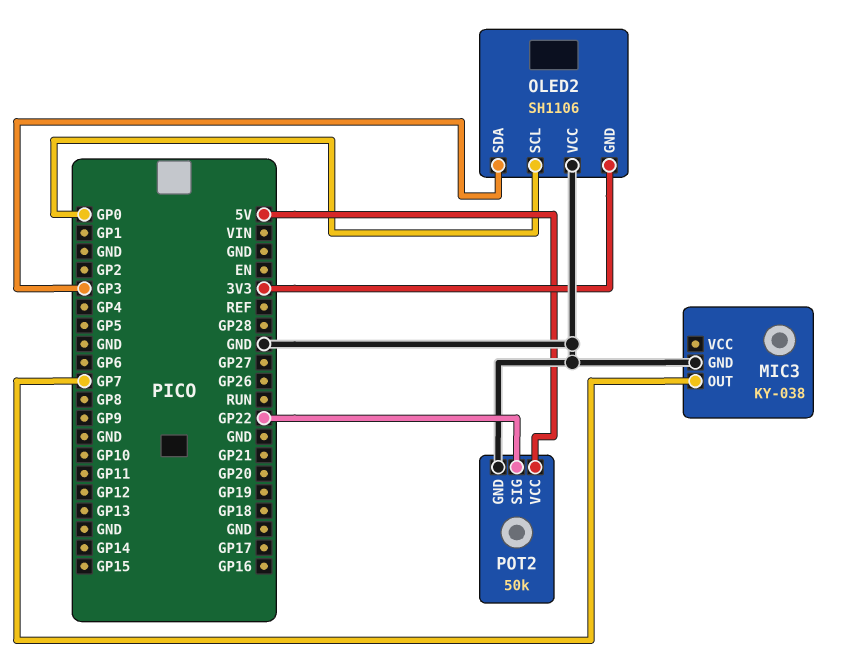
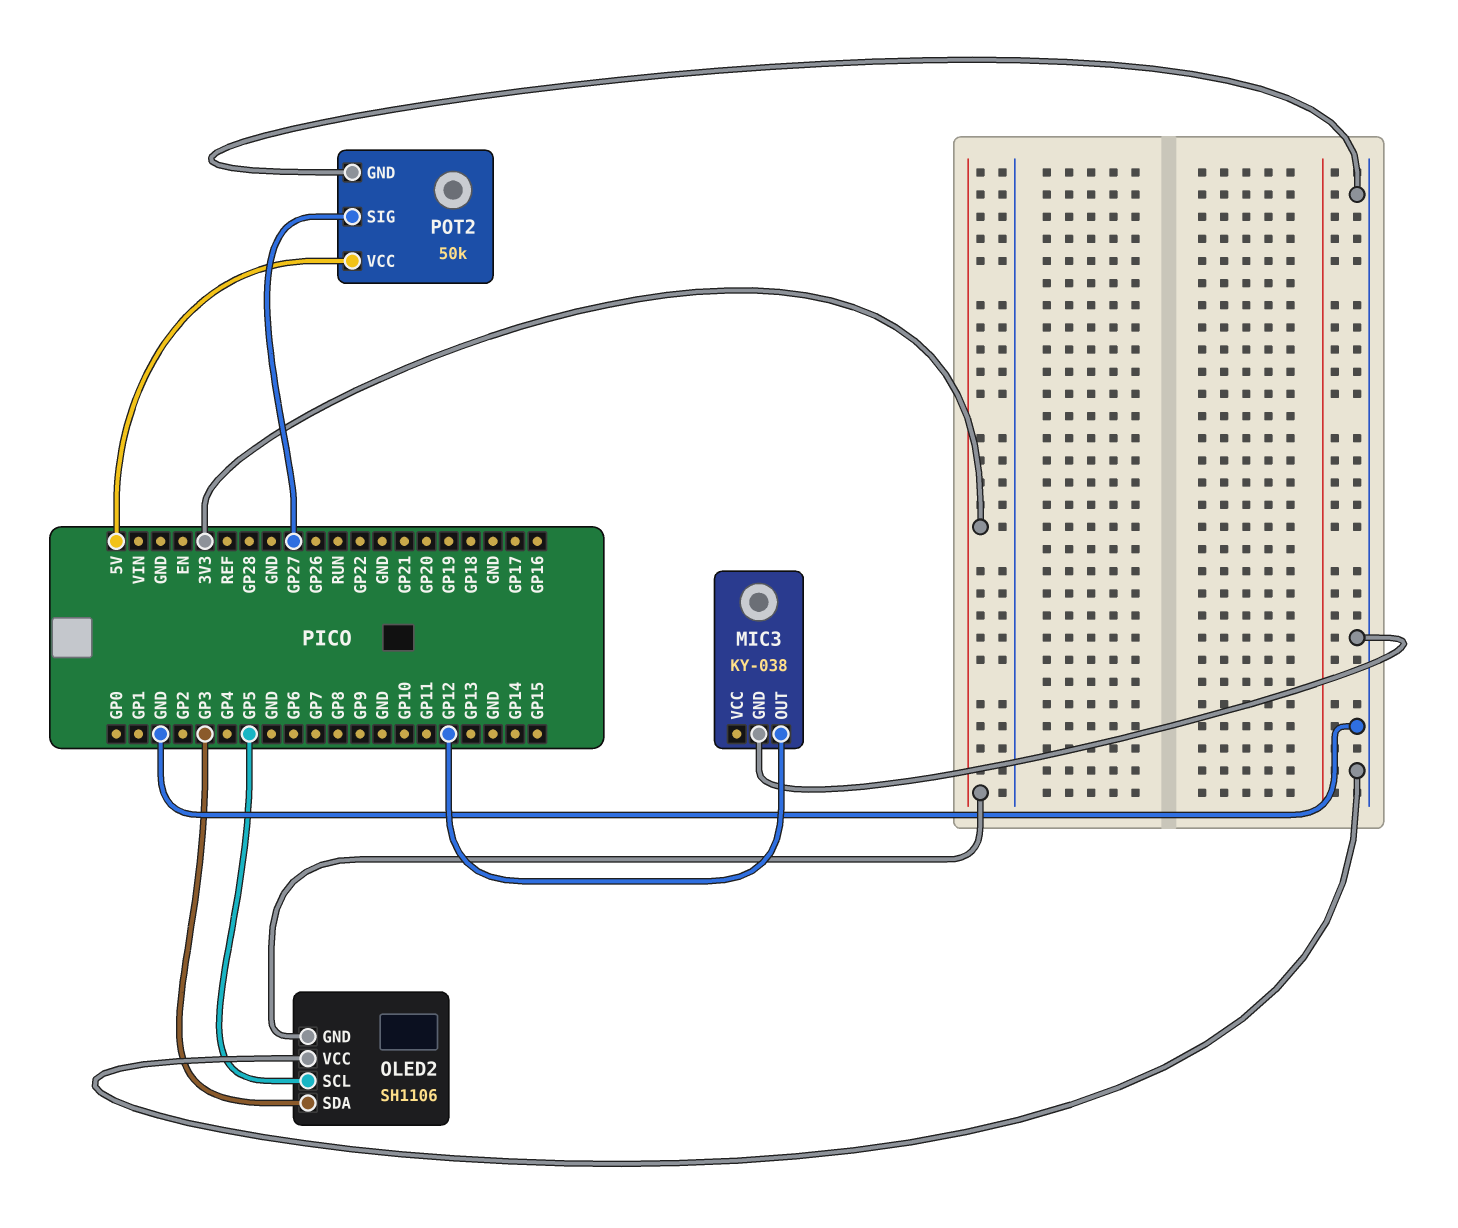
MIC3 pin OUT: GP7 -> GP12
OLED2 pin SCL: GP0 -> GP5
POT2 pin SIG: GP22 -> GP27

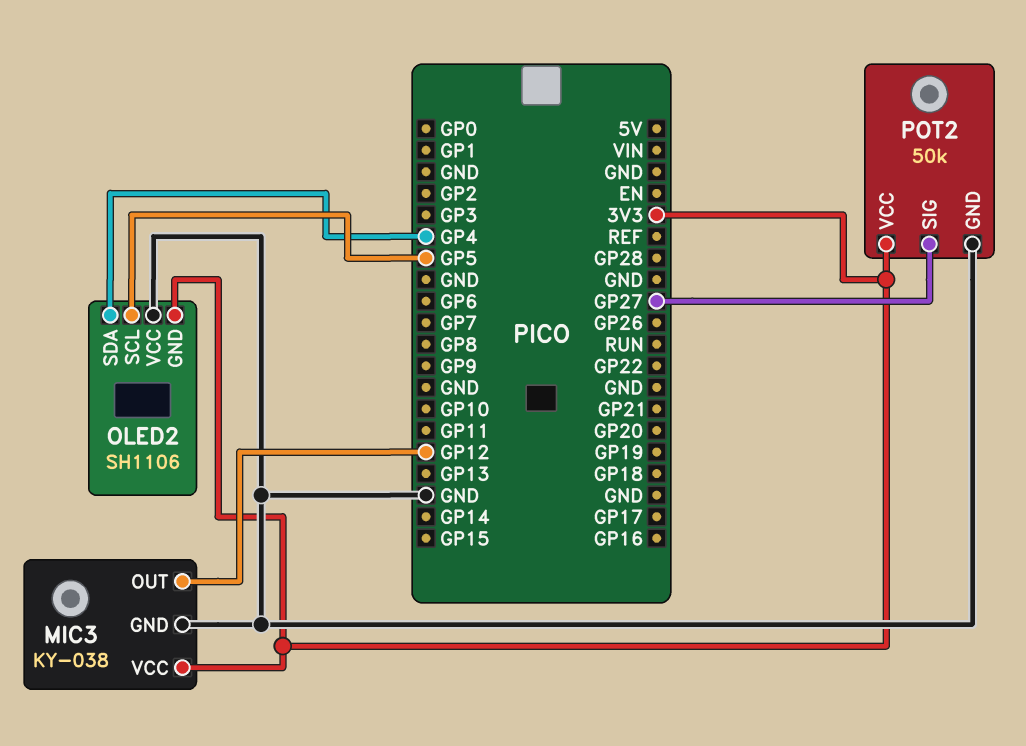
MIC3 pin VCC: none -> 3V3
OLED2 pin SDA: GP3 -> GP4
POT2 pin VCC: 5V -> 3V3

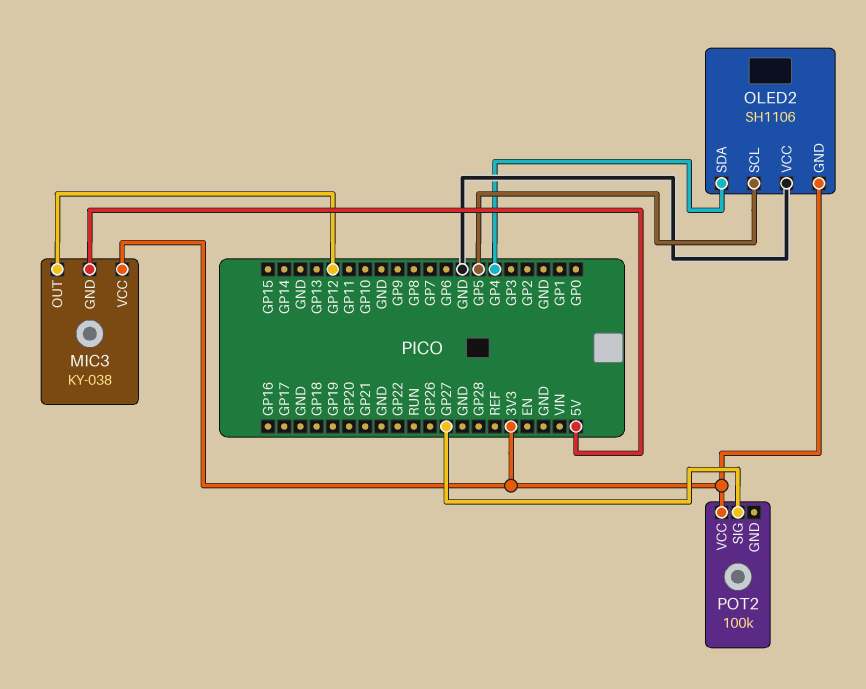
MIC3 pin GND: GND -> 5V
POT2: 50k -> 100k
POT2 pin GND: GND -> none

